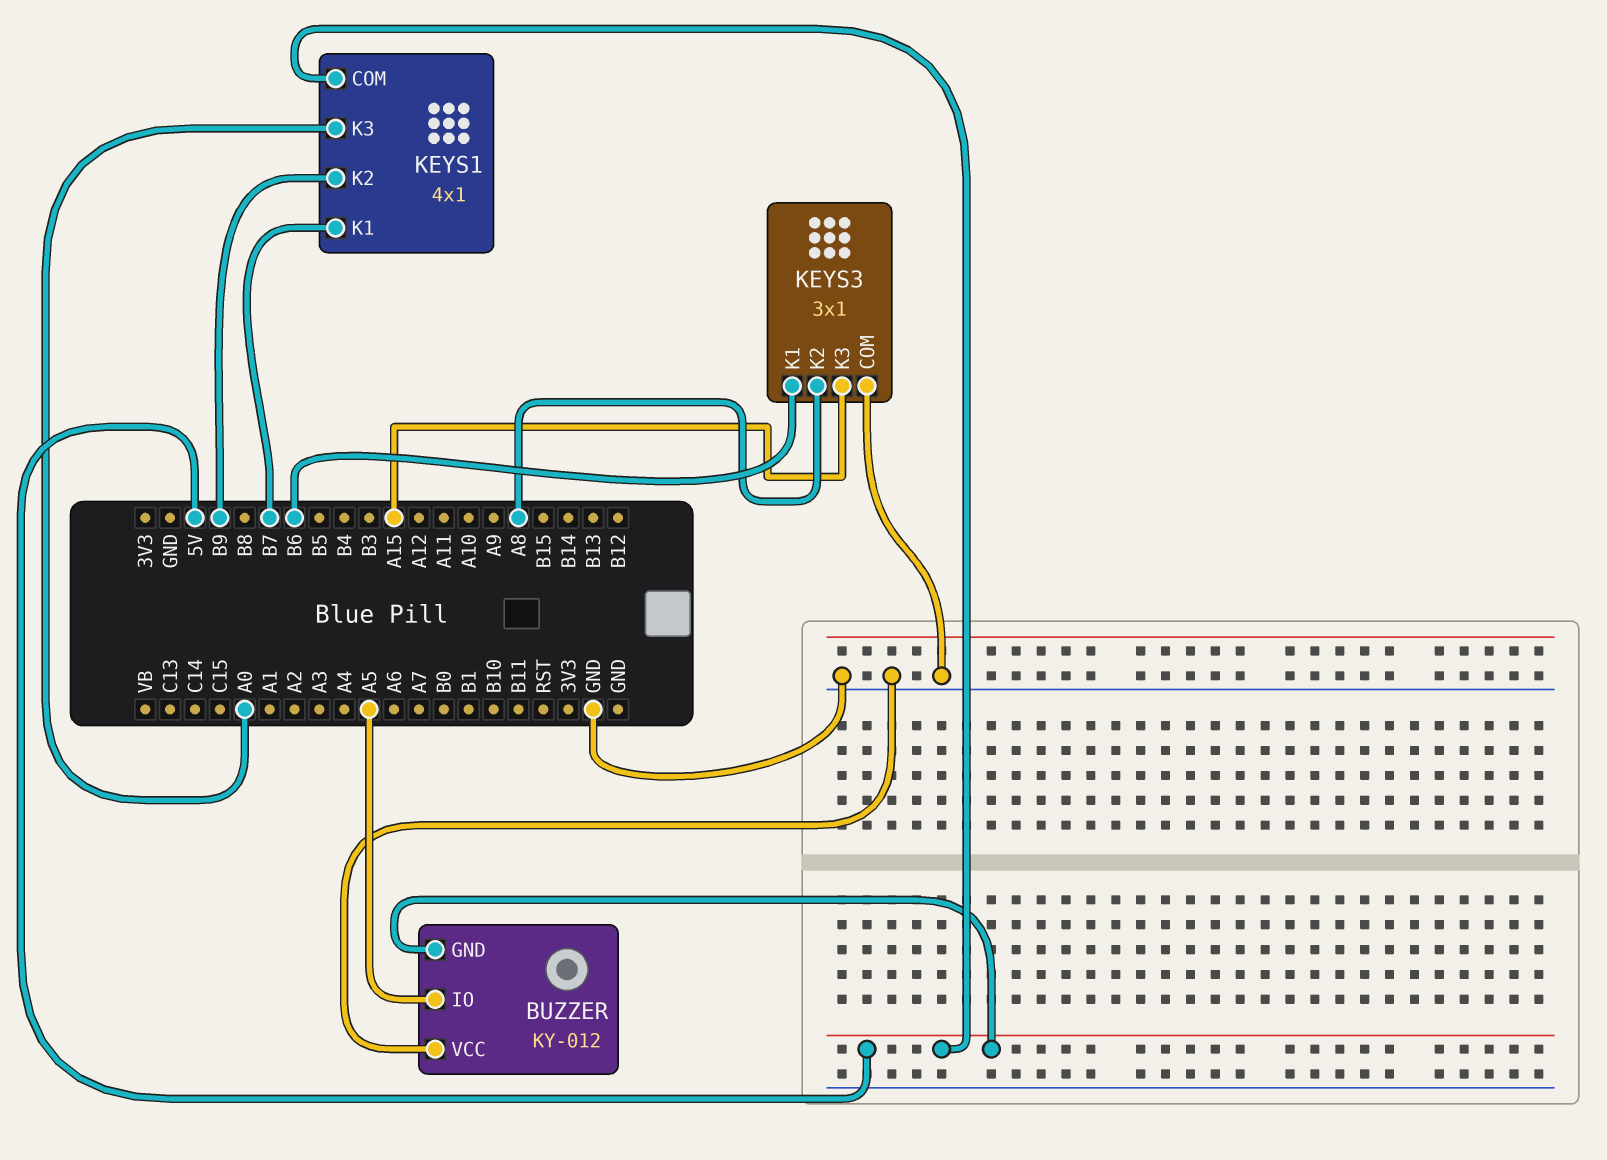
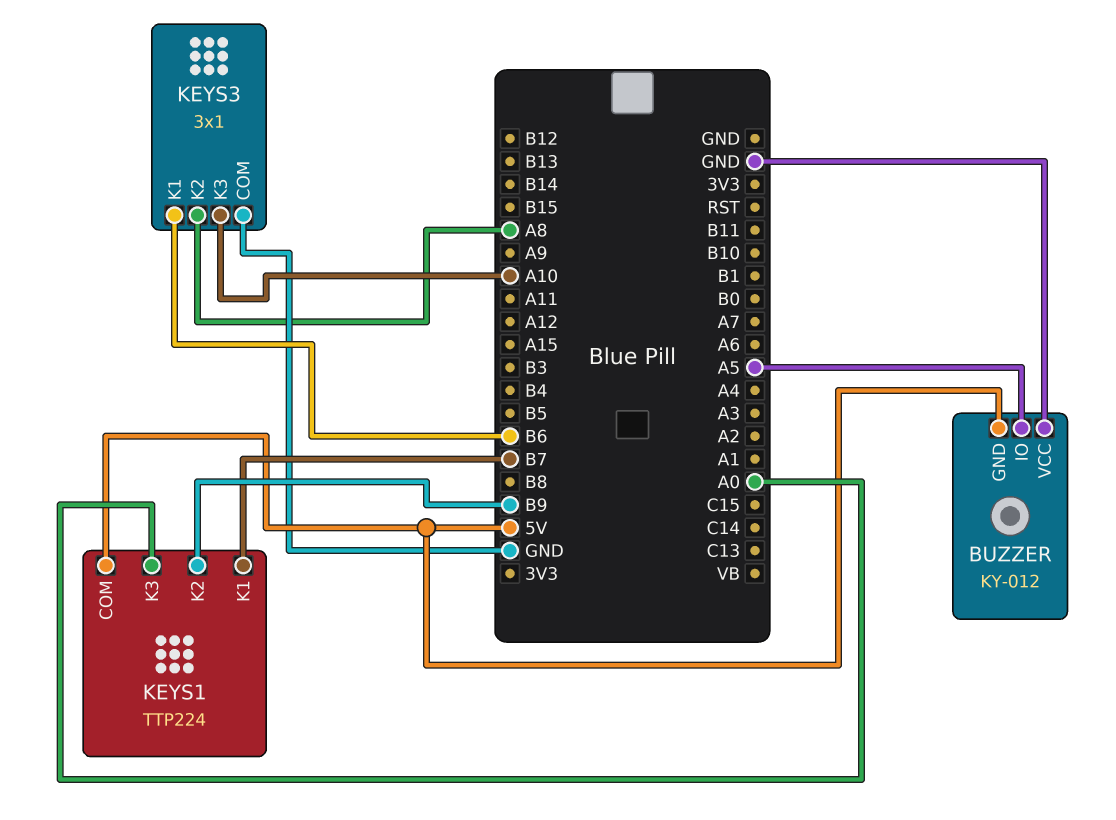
KEYS1: 4x1 -> TTP224
KEYS3 pin K3: A15 -> A10

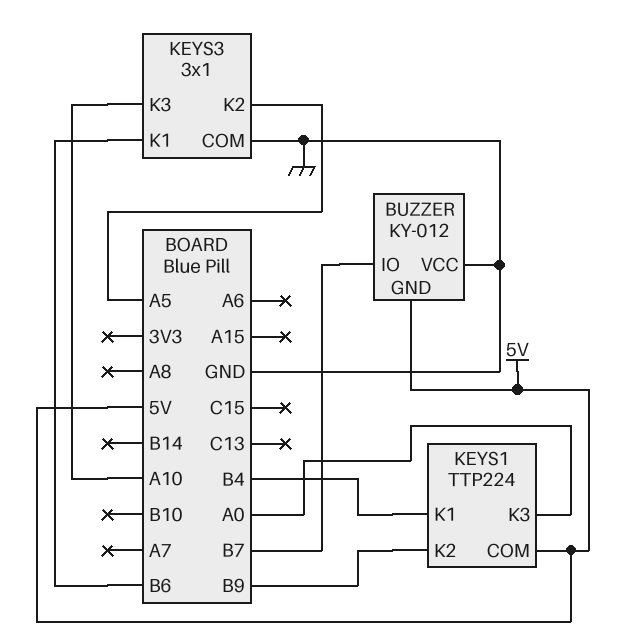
BUZZER pin IO: A5 -> B7
KEYS1 pin K1: B7 -> B4
KEYS3 pin K2: A8 -> A5

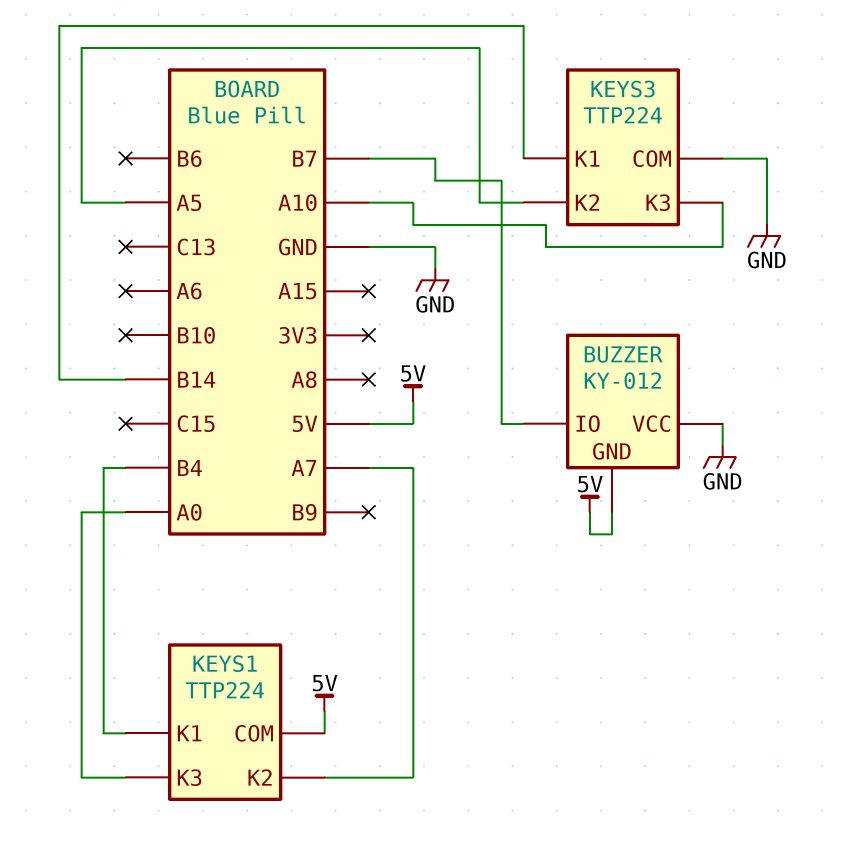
KEYS1 pin K2: B9 -> A7
KEYS3: 3x1 -> TTP224
KEYS3 pin K1: B6 -> B14

